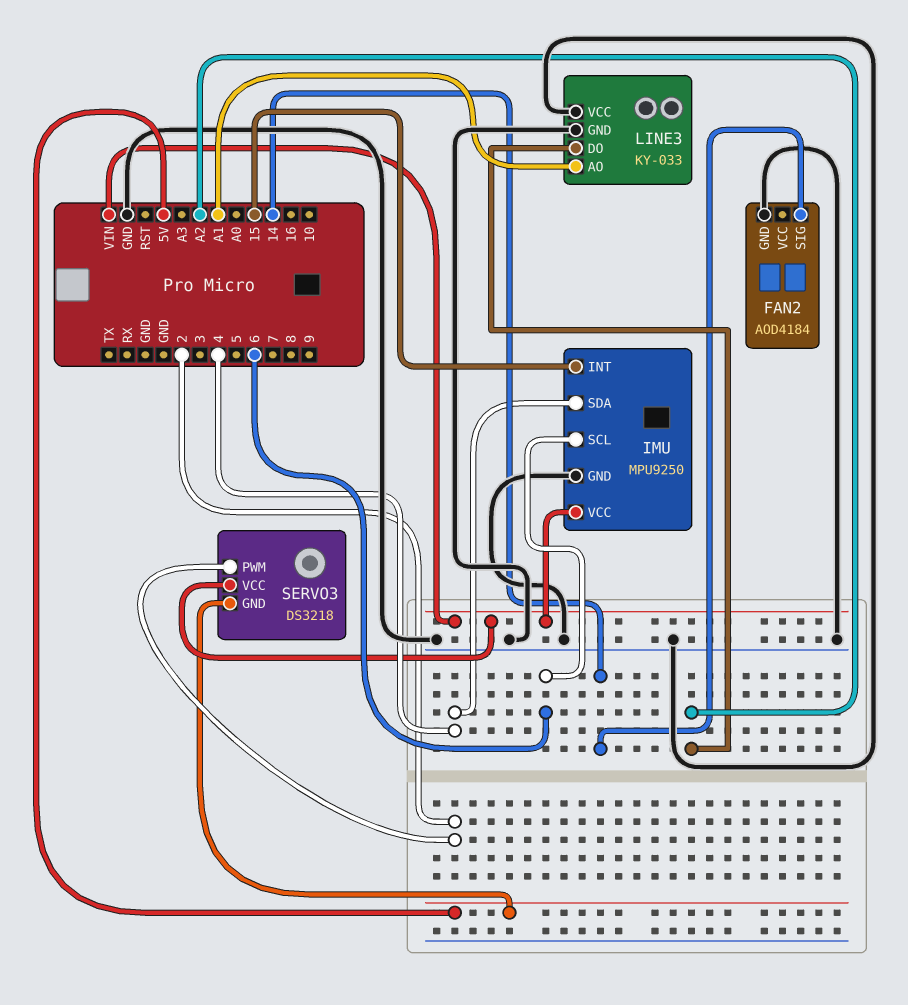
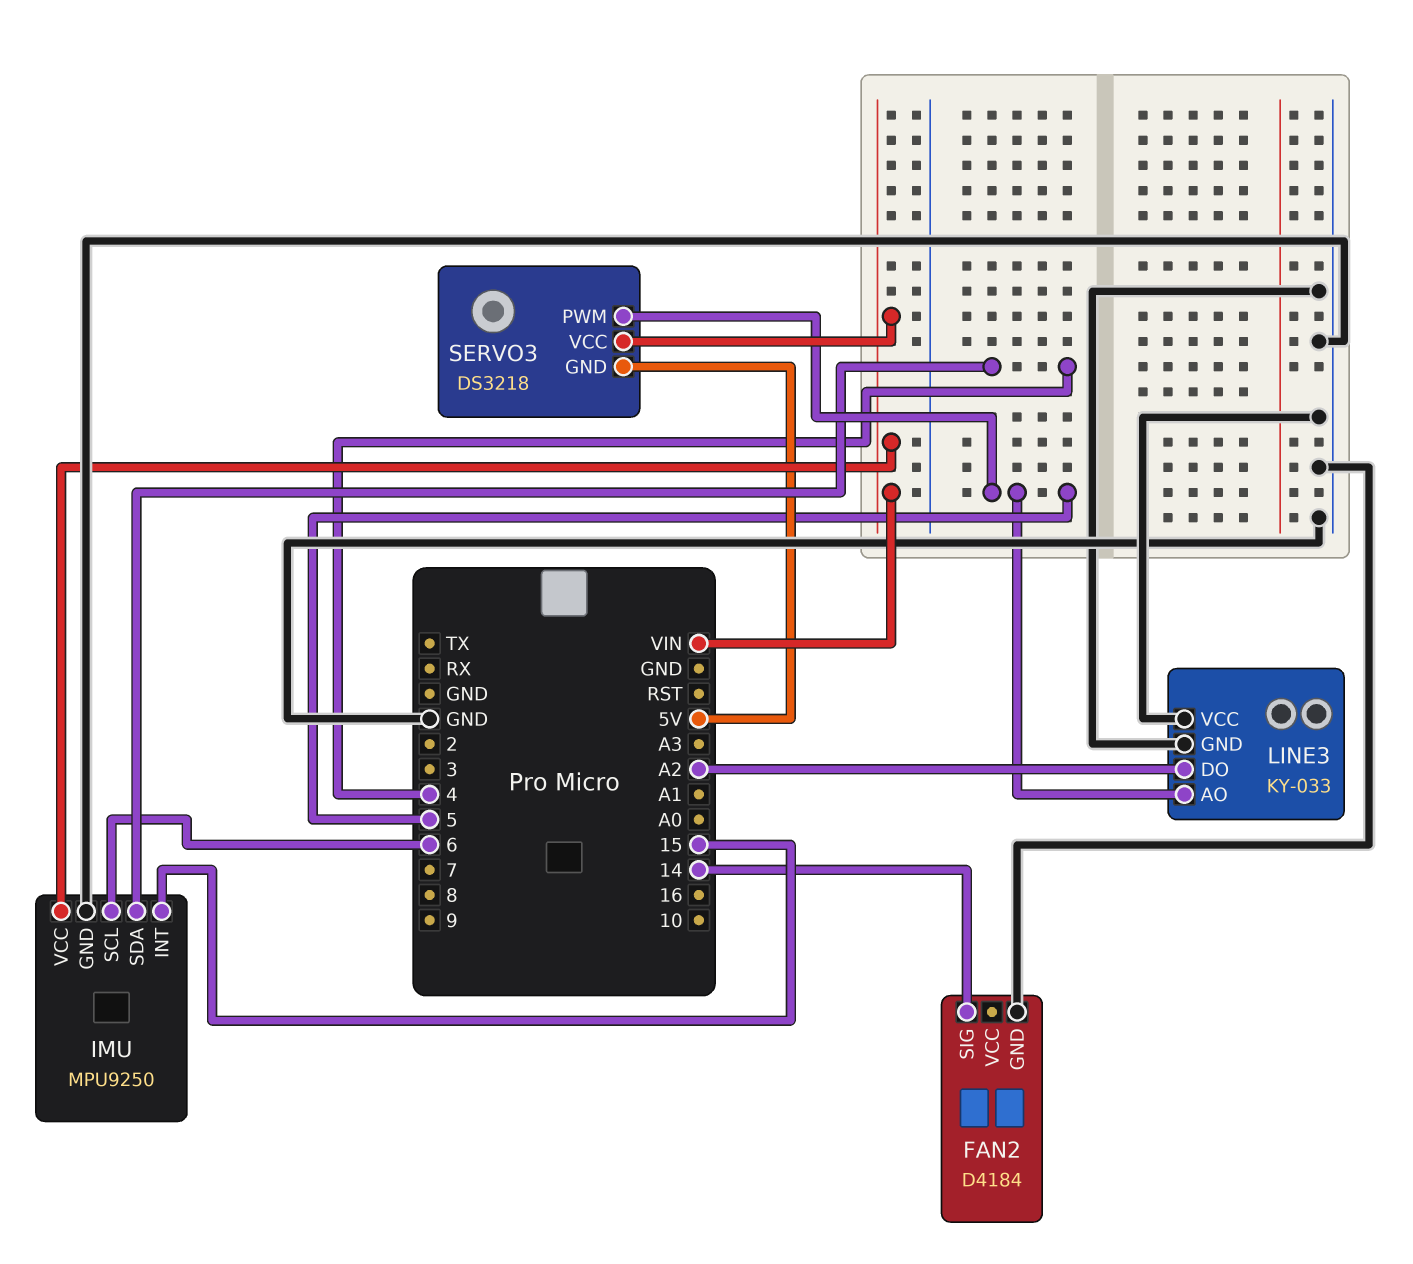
FAN2: AOD4184 -> D4184
LINE3 pin AO: A1 -> 5
SERVO3 pin PWM: 2 -> 5

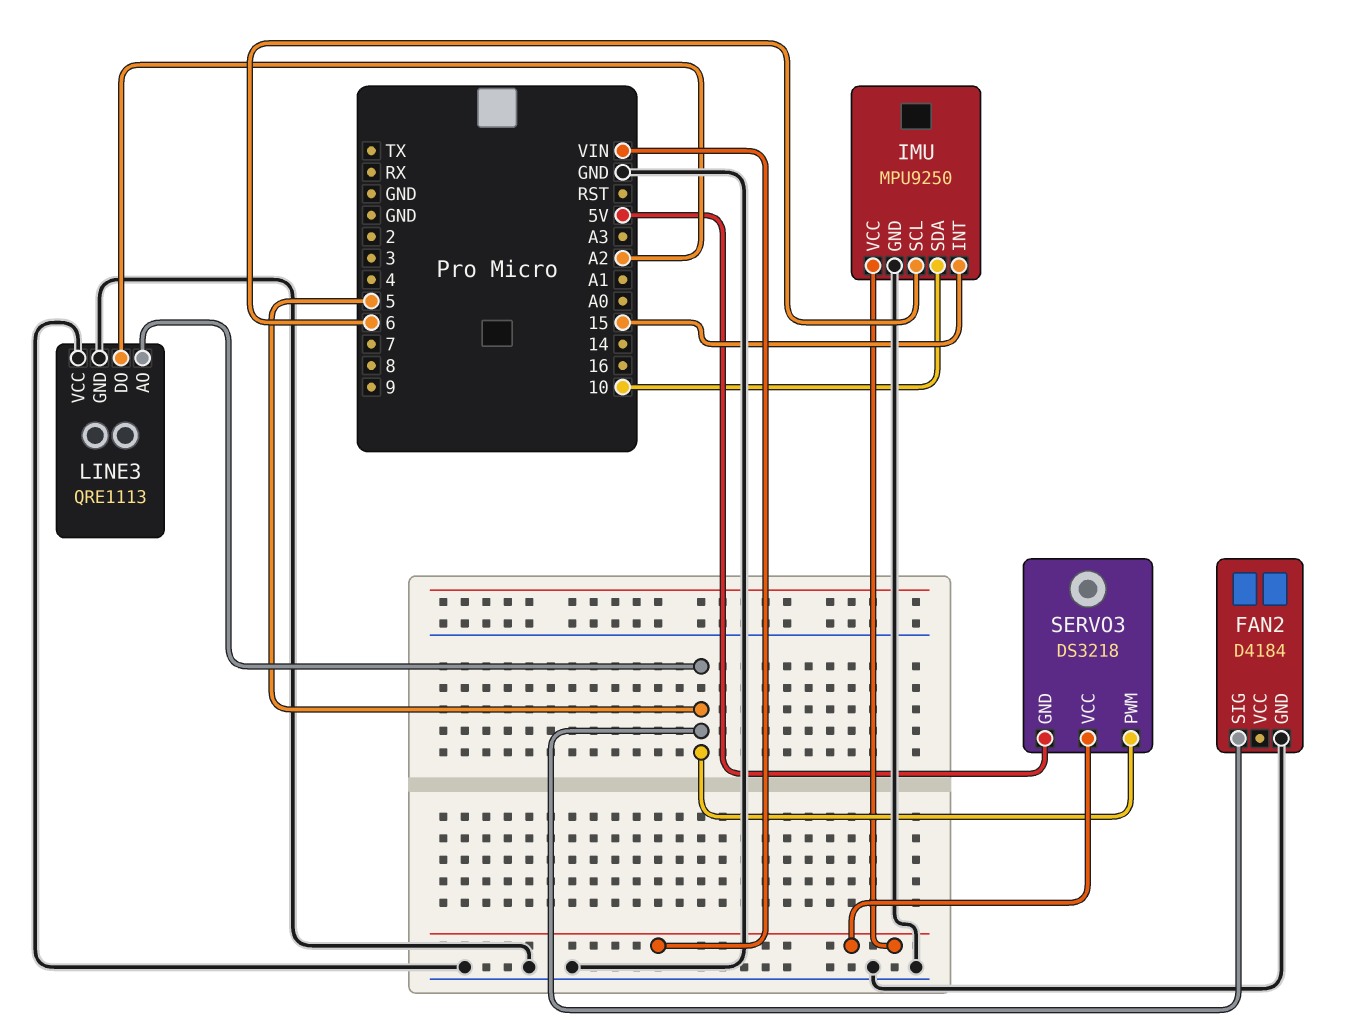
FAN2 pin SIG: 14 -> 5
IMU pin SDA: 4 -> 10
LINE3: KY-033 -> QRE1113

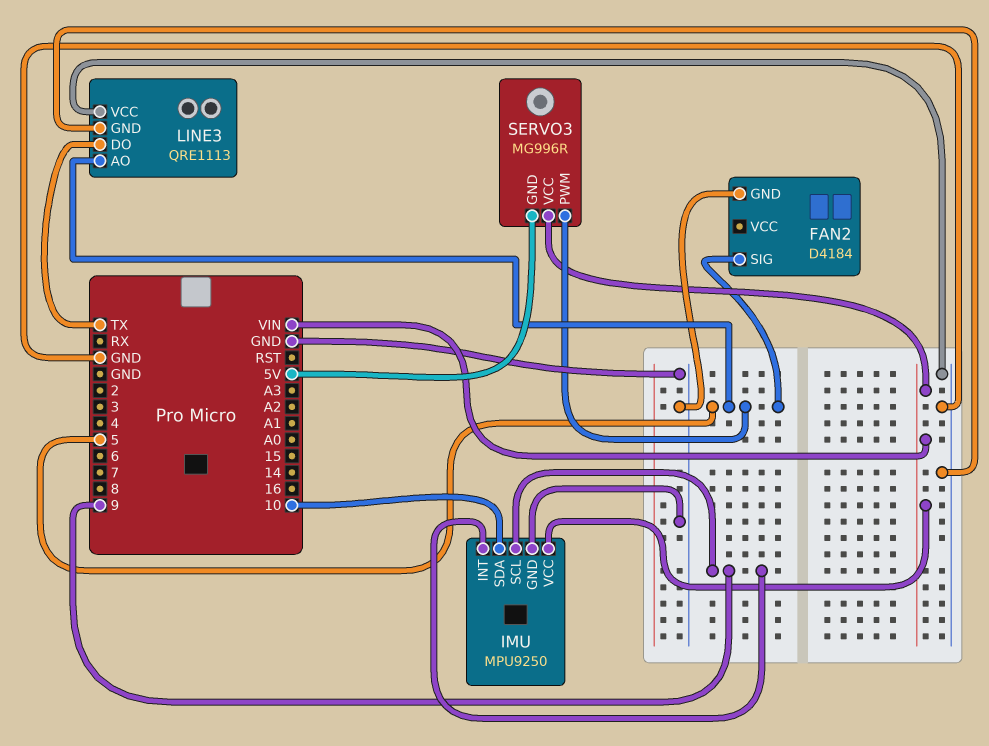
IMU pin INT: 15 -> 9
IMU pin SCL: 6 -> 9
LINE3 pin DO: A2 -> TX
SERVO3: DS3218 -> MG996R

